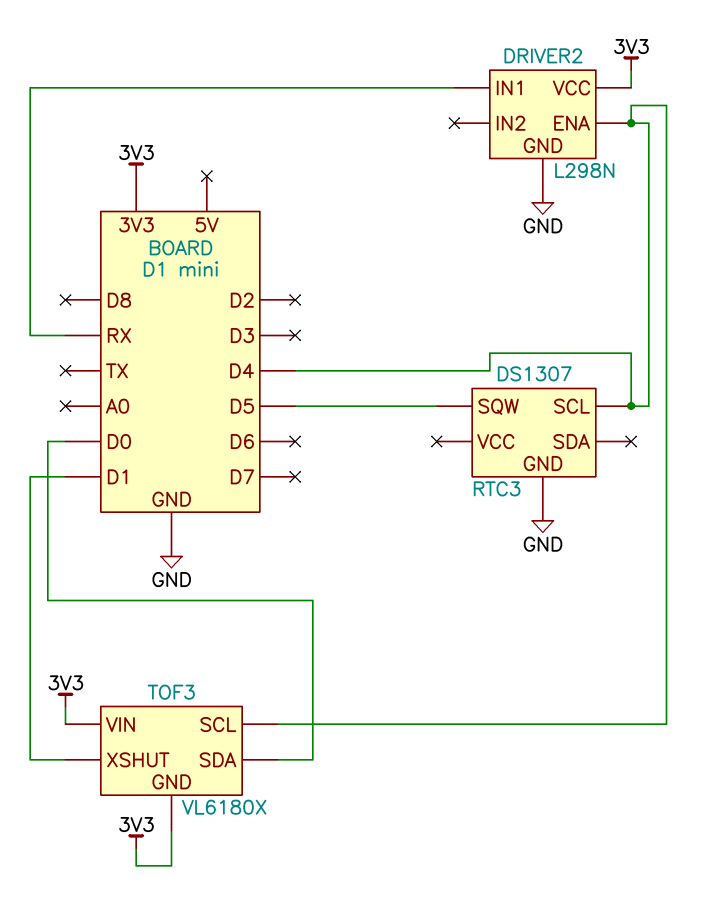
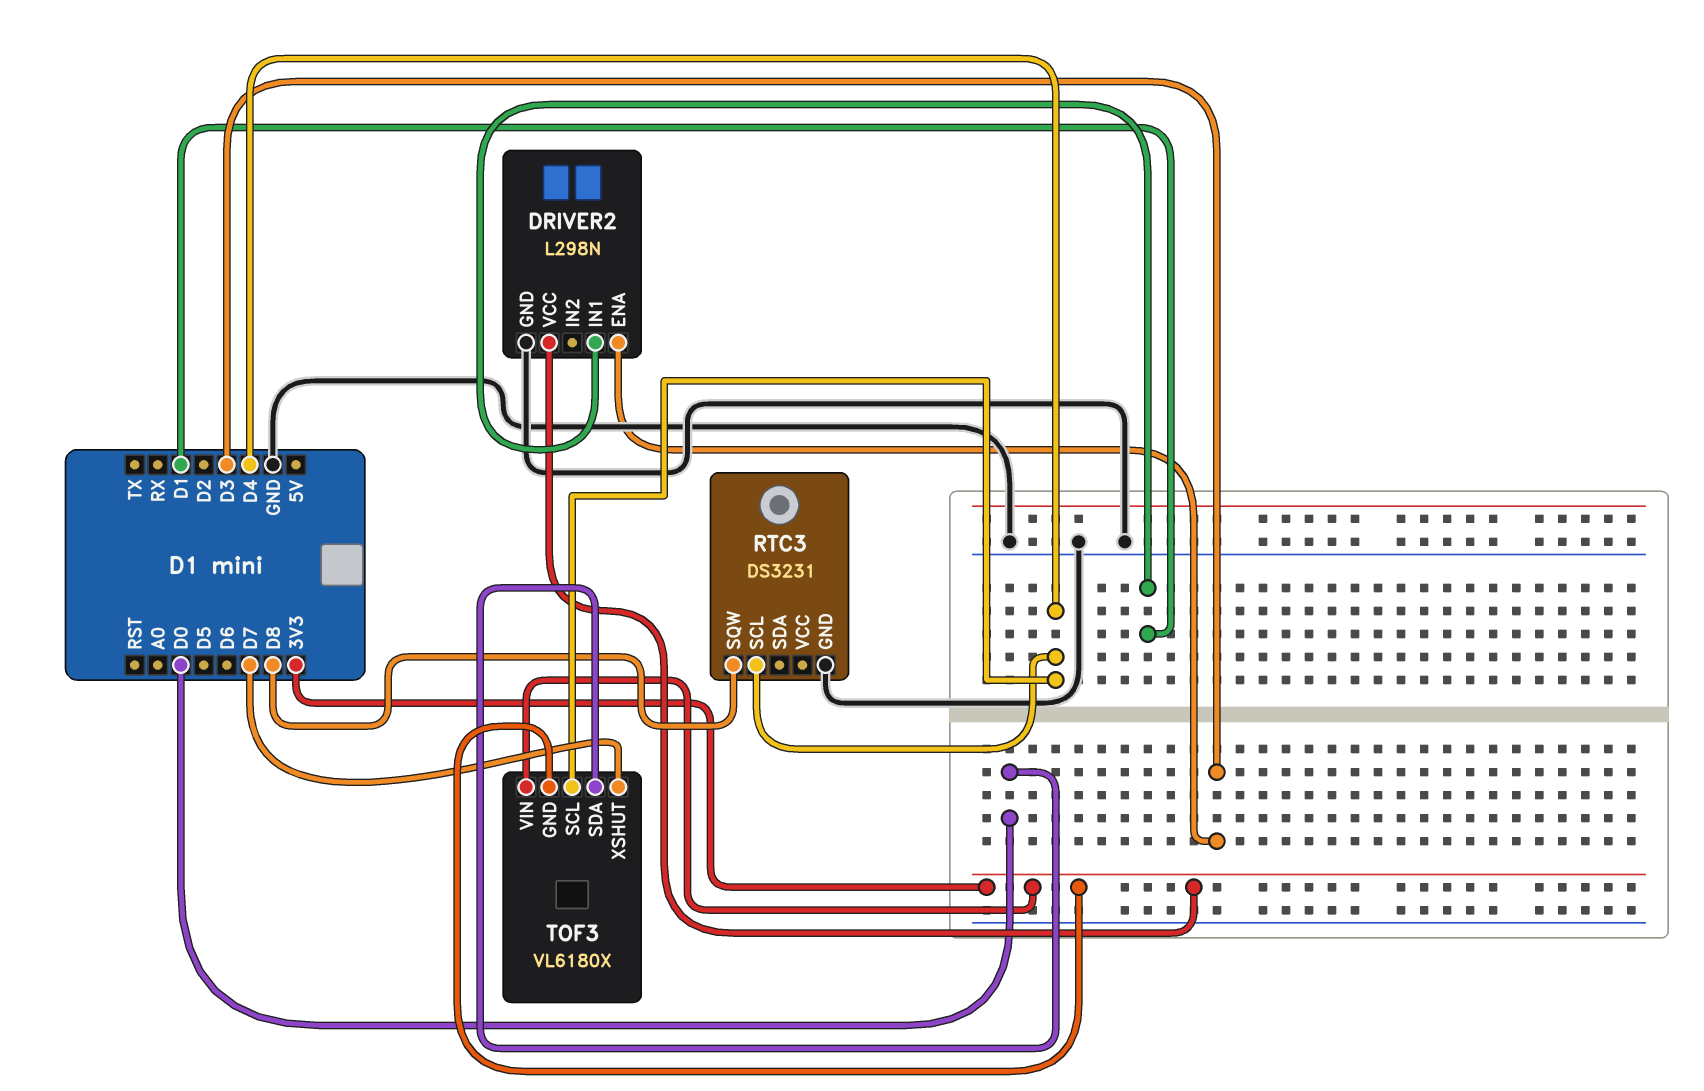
DRIVER2 pin ENA: D4 -> D3
DRIVER2 pin IN1: RX -> D1
RTC3: DS1307 -> DS3231
RTC3 pin SQW: D5 -> D8
TOF3 pin XSHUT: D1 -> D7

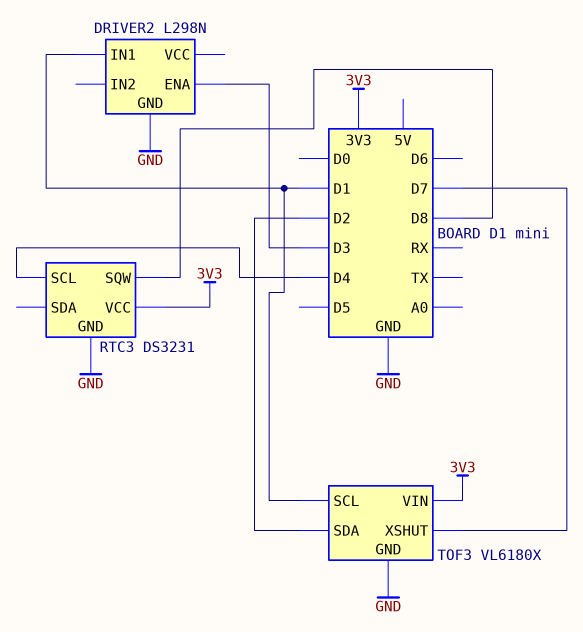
DRIVER2 pin VCC: 3V3 -> none
RTC3 pin VCC: none -> 3V3
TOF3 pin GND: 3V3 -> GND
TOF3 pin SCL: D4 -> D1
TOF3 pin SDA: D0 -> D2

